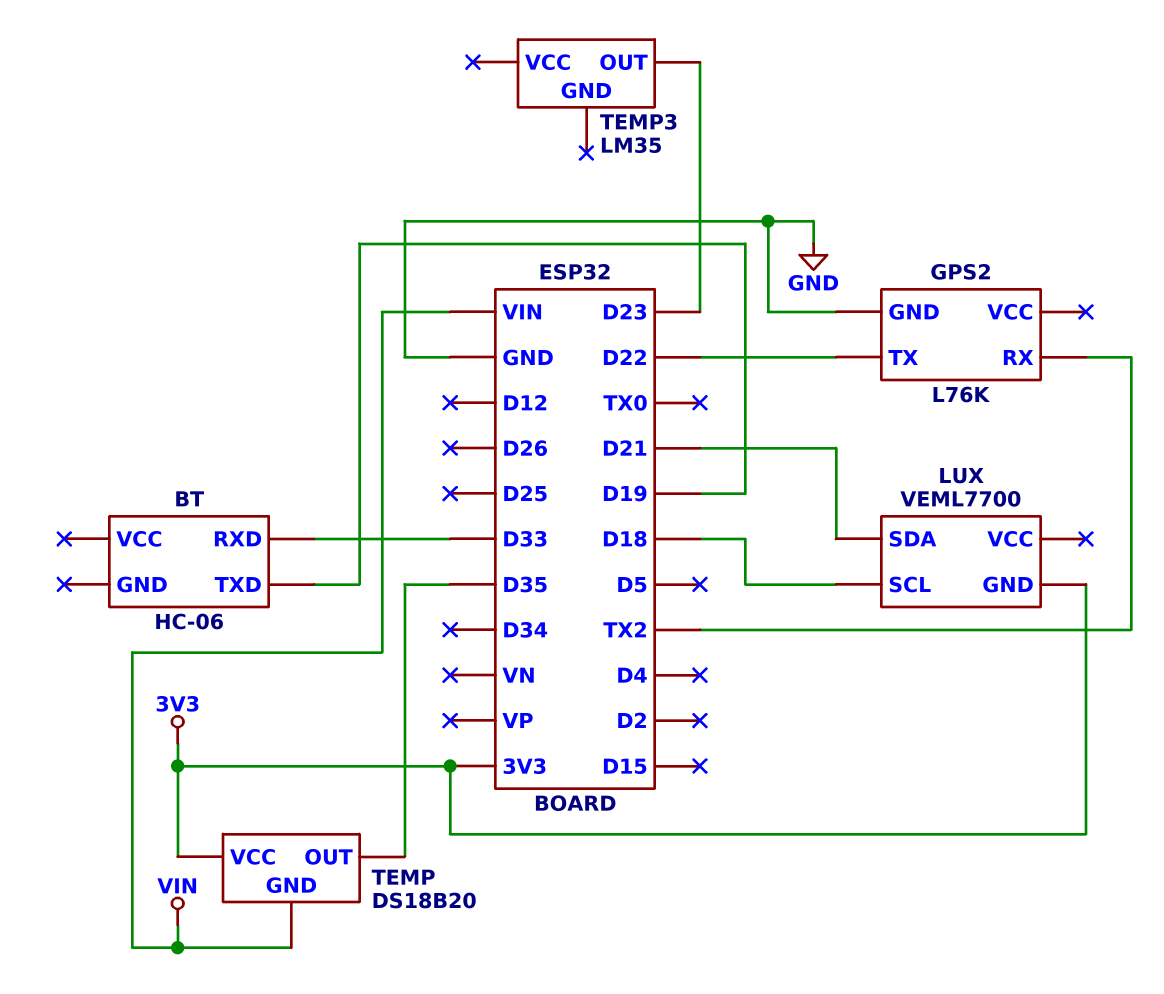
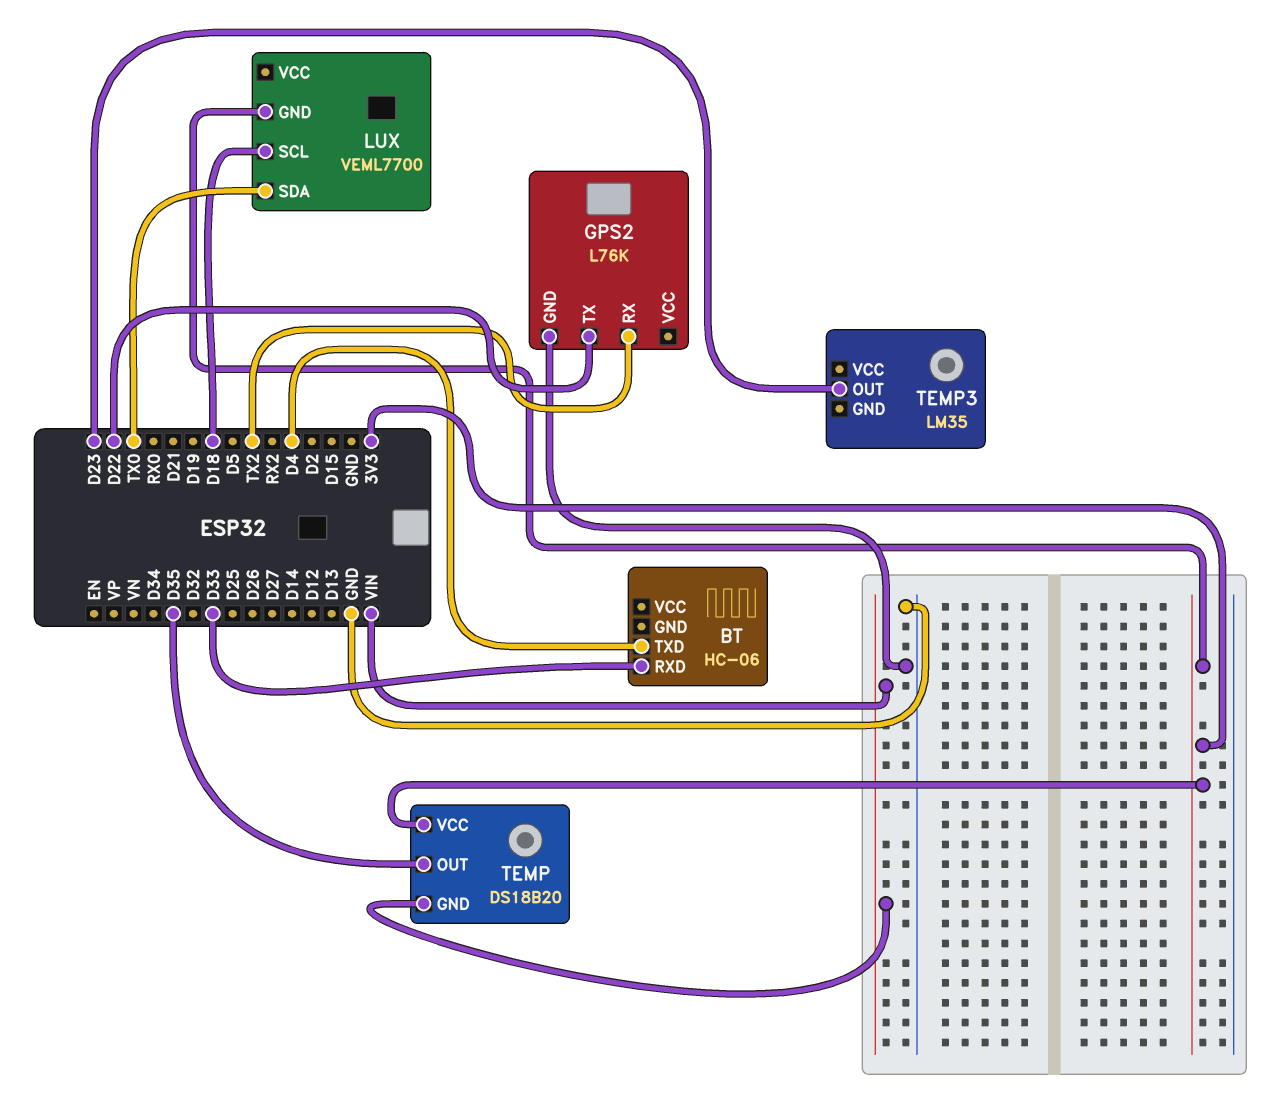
BT pin TXD: D19 -> D4
LUX pin SDA: D21 -> TX0

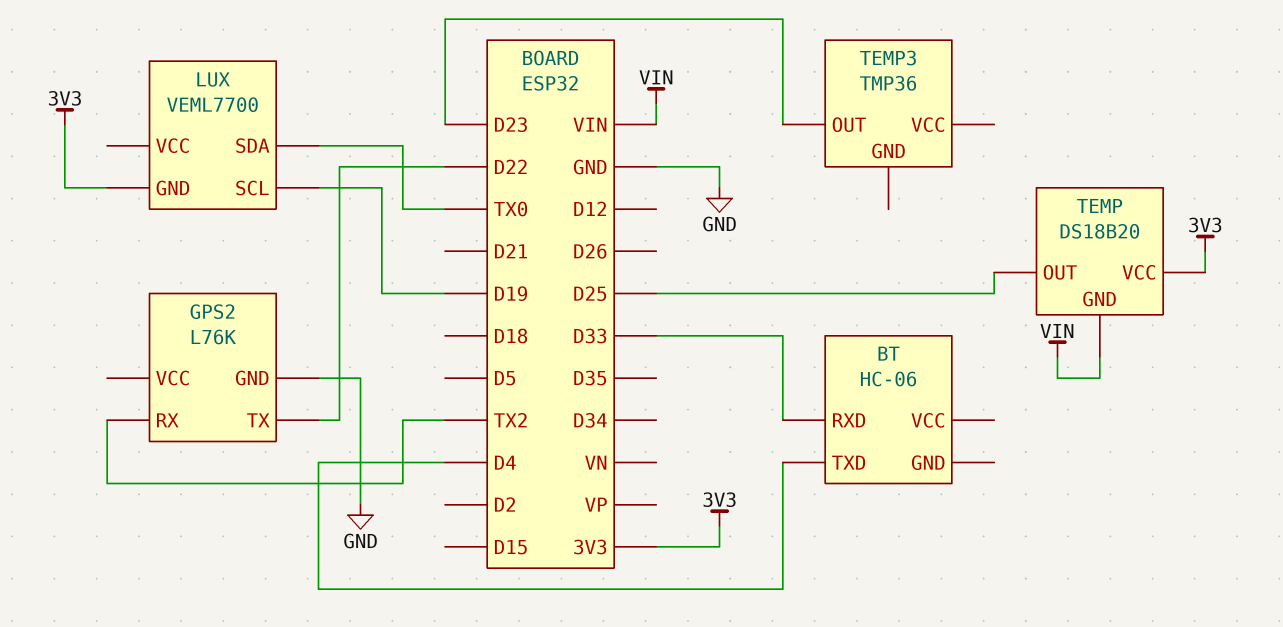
LUX pin SCL: D18 -> D19
TEMP pin OUT: D35 -> D25
TEMP3: LM35 -> TMP36

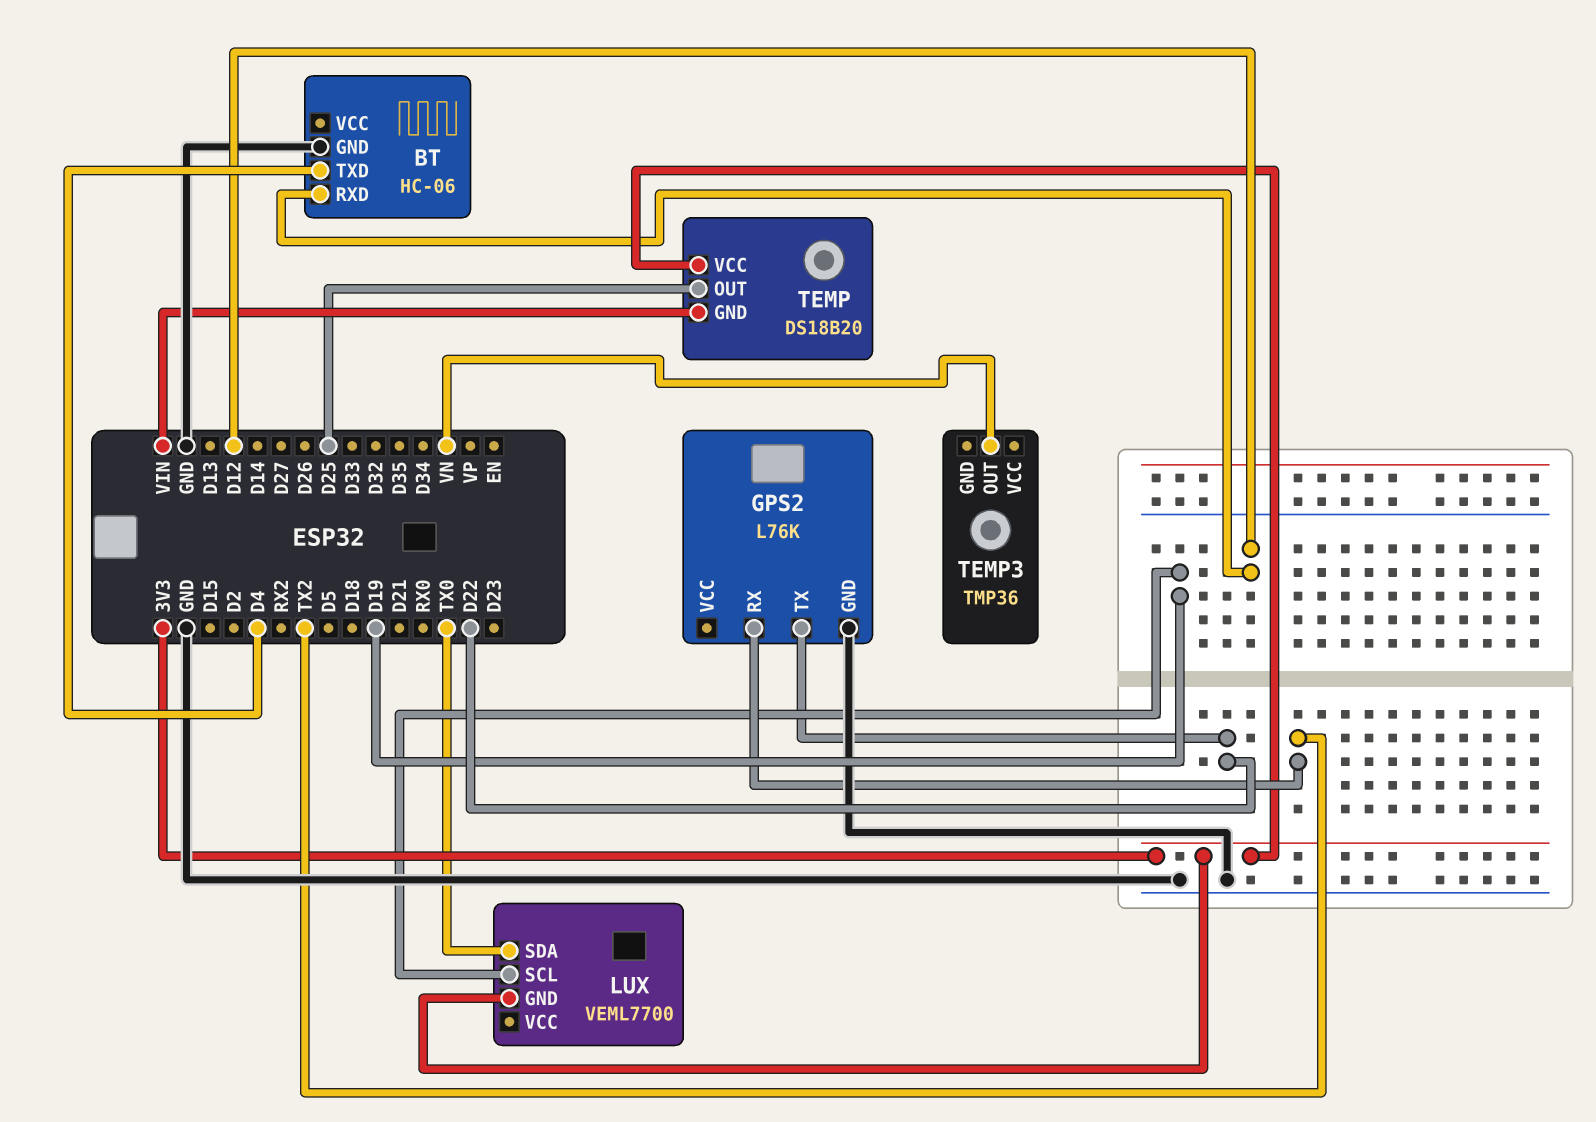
BT pin GND: none -> GND
BT pin RXD: D33 -> D12
TEMP3 pin OUT: D23 -> VN

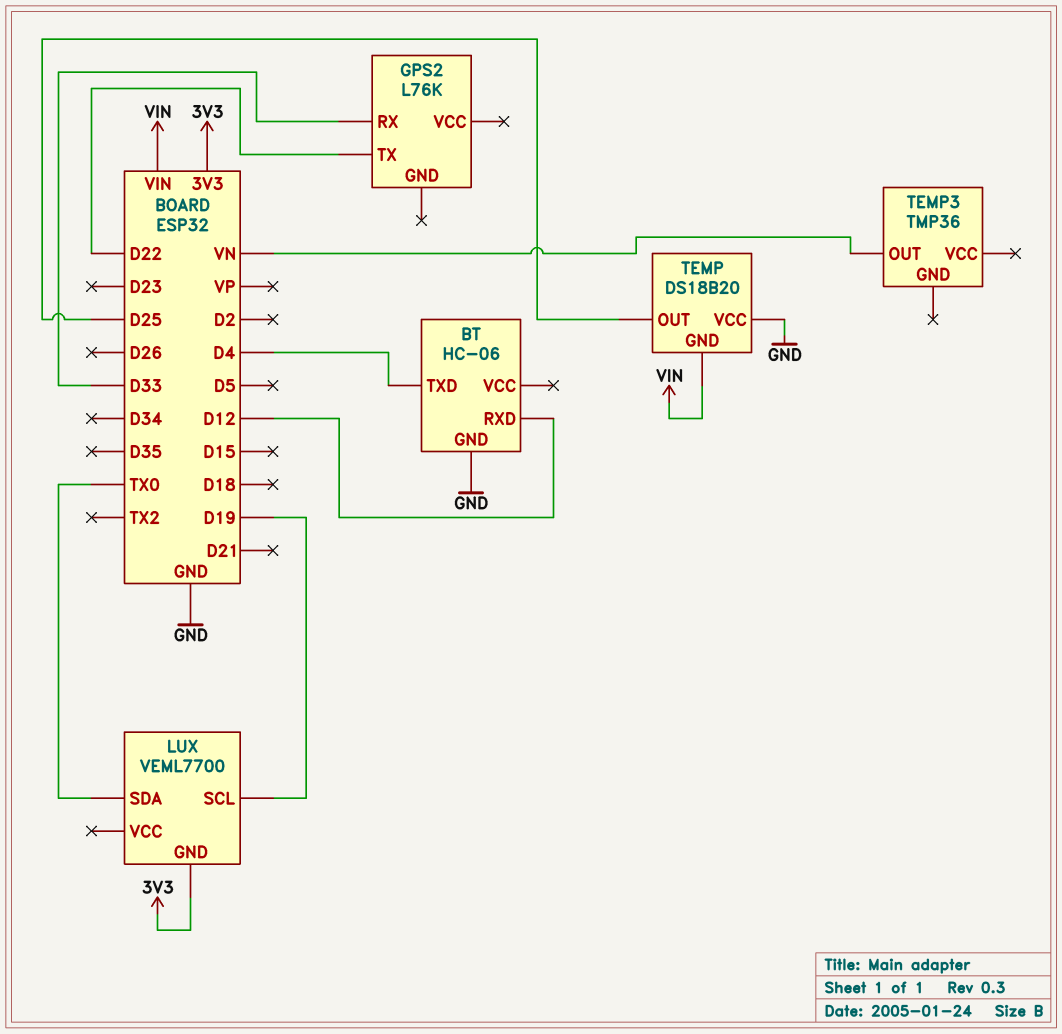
GPS2 pin GND: GND -> none
GPS2 pin RX: TX2 -> D33
TEMP pin VCC: 3V3 -> GND

